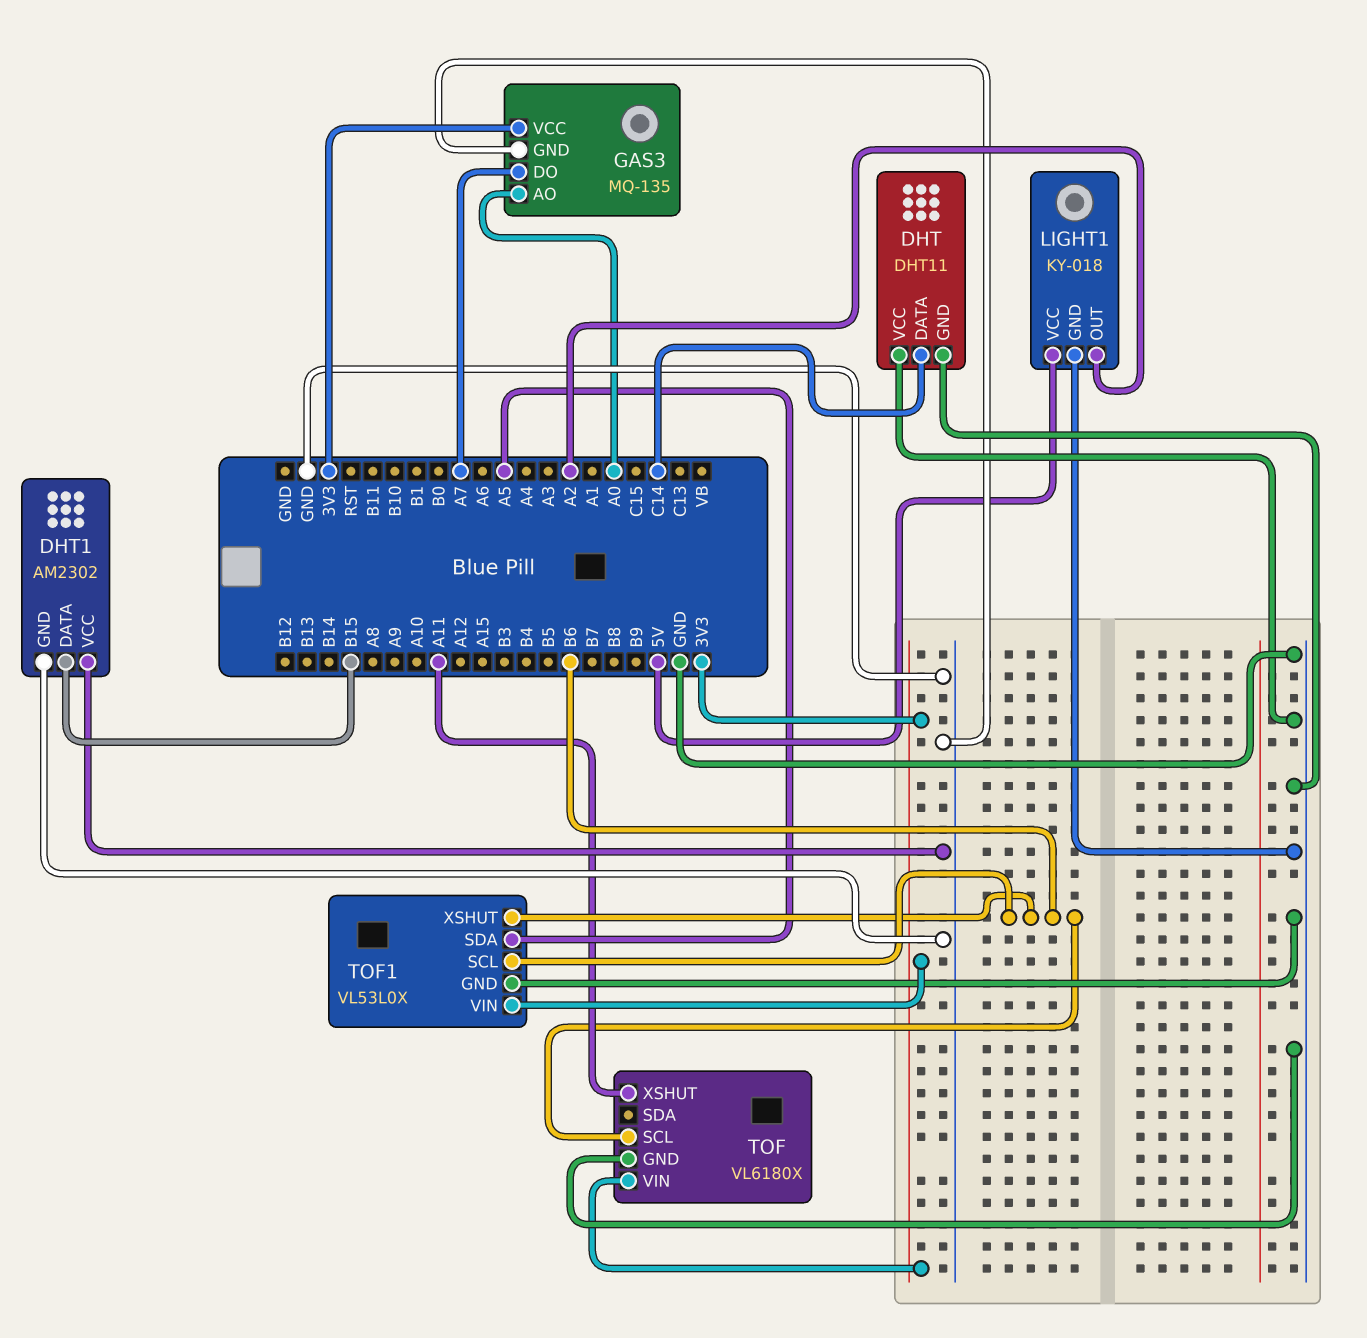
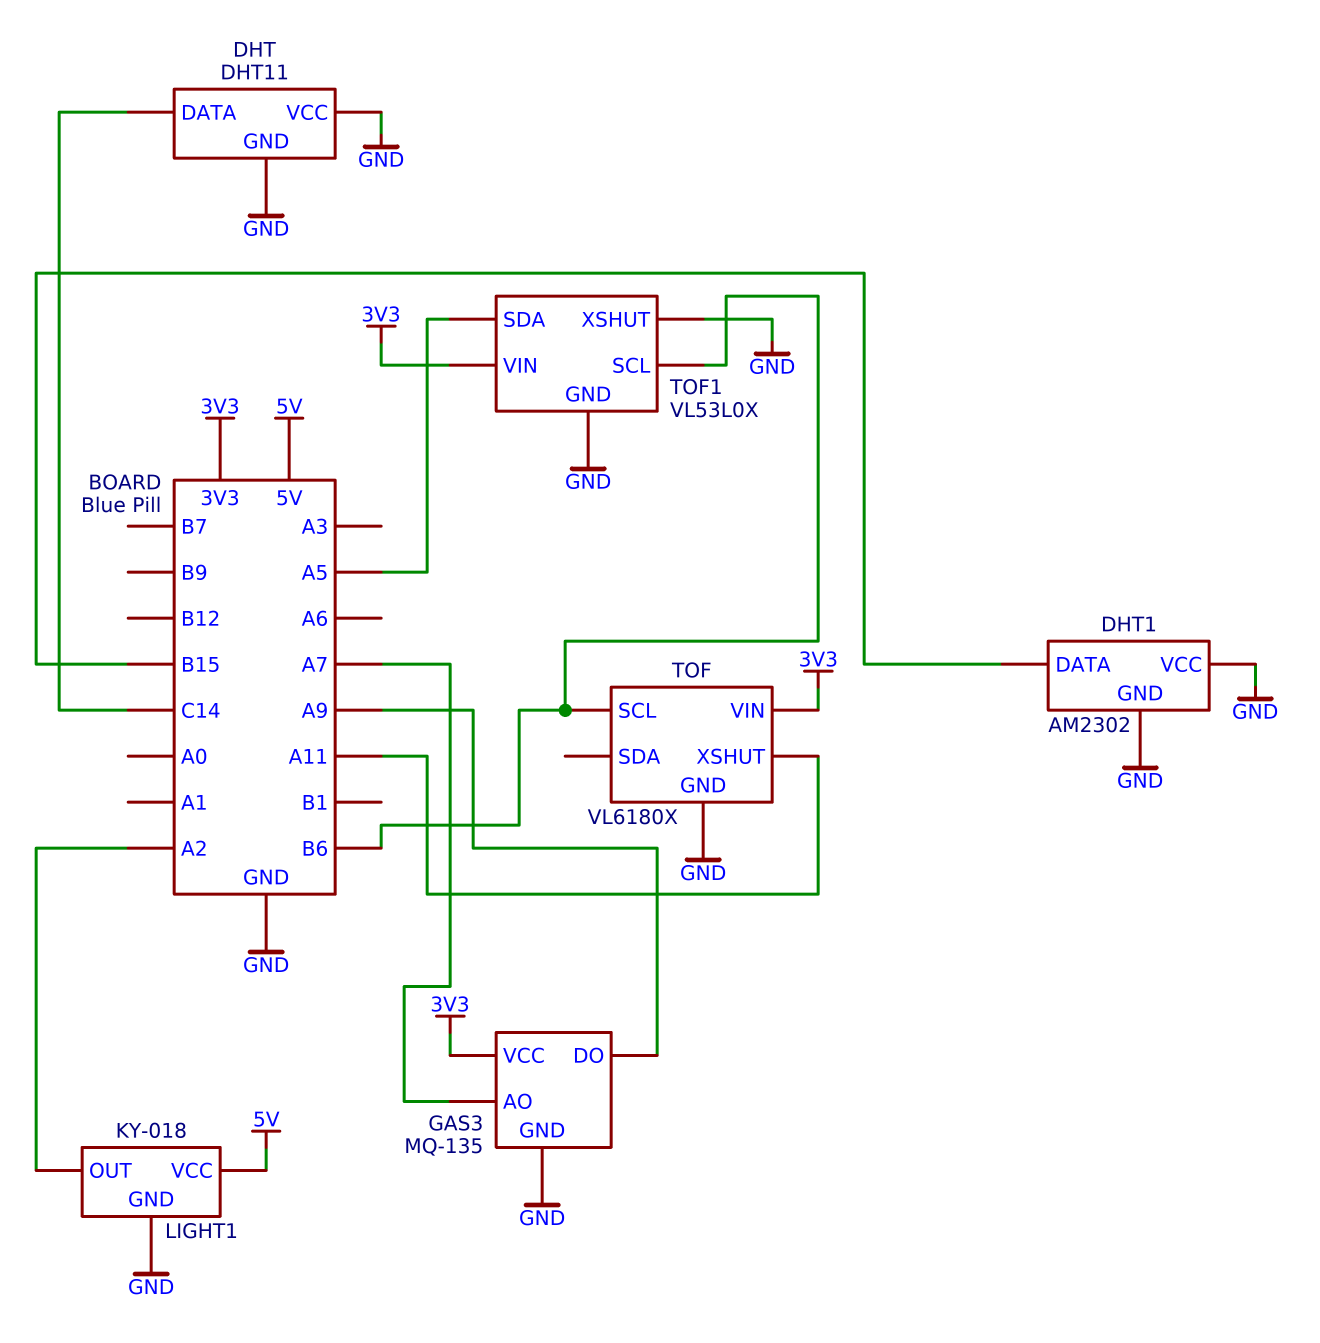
GAS3 pin AO: A0 -> A7
GAS3 pin DO: A7 -> A9
TOF1 pin XSHUT: B6 -> GND

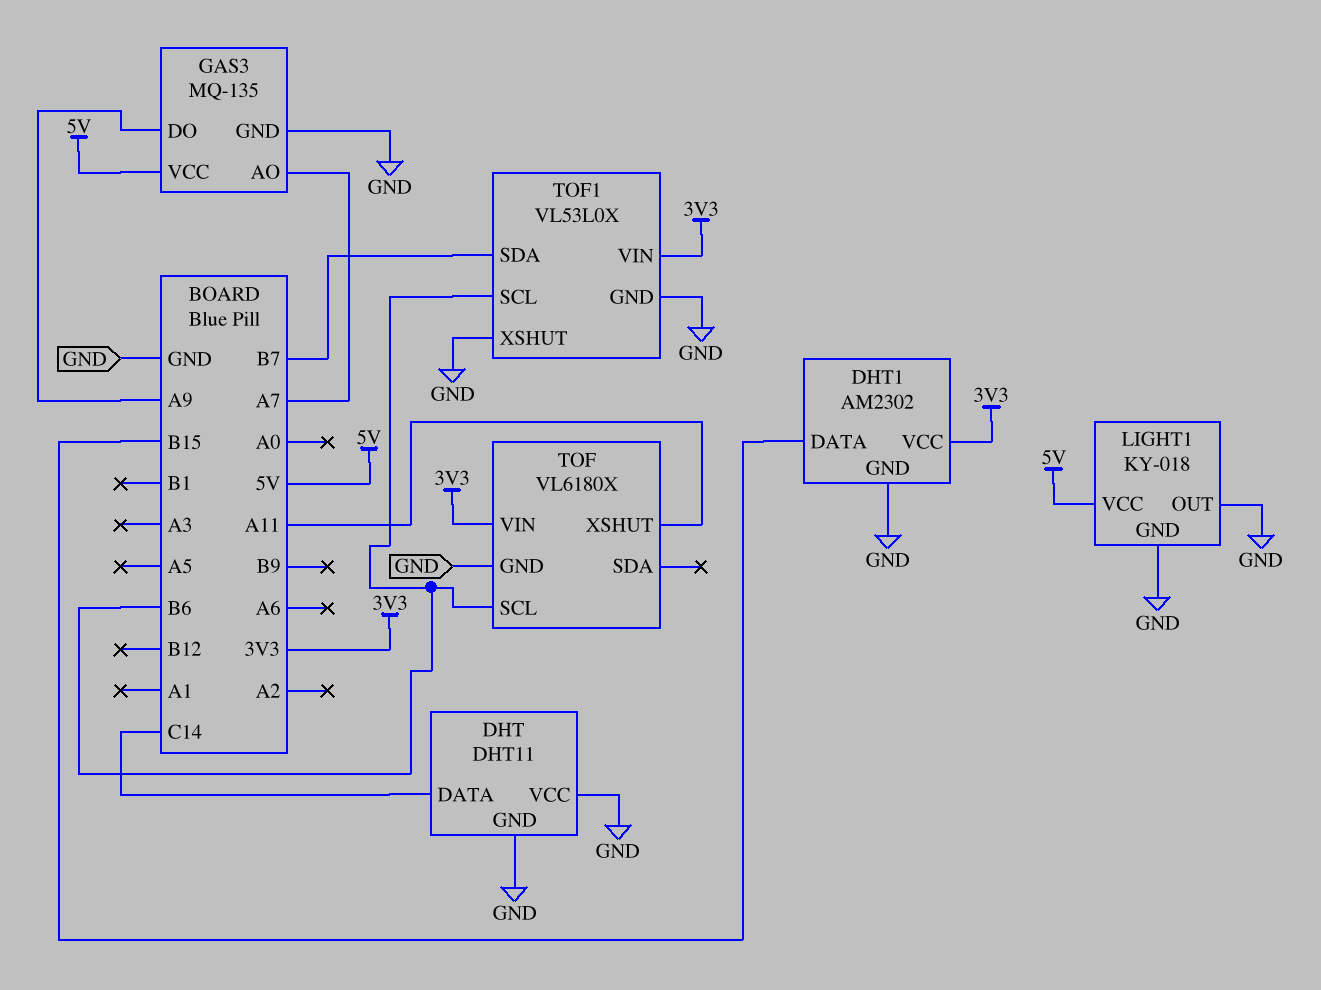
DHT1 pin VCC: GND -> 3V3
GAS3 pin VCC: 3V3 -> 5V
LIGHT1 pin OUT: A2 -> GND
TOF1 pin SDA: A5 -> B7

